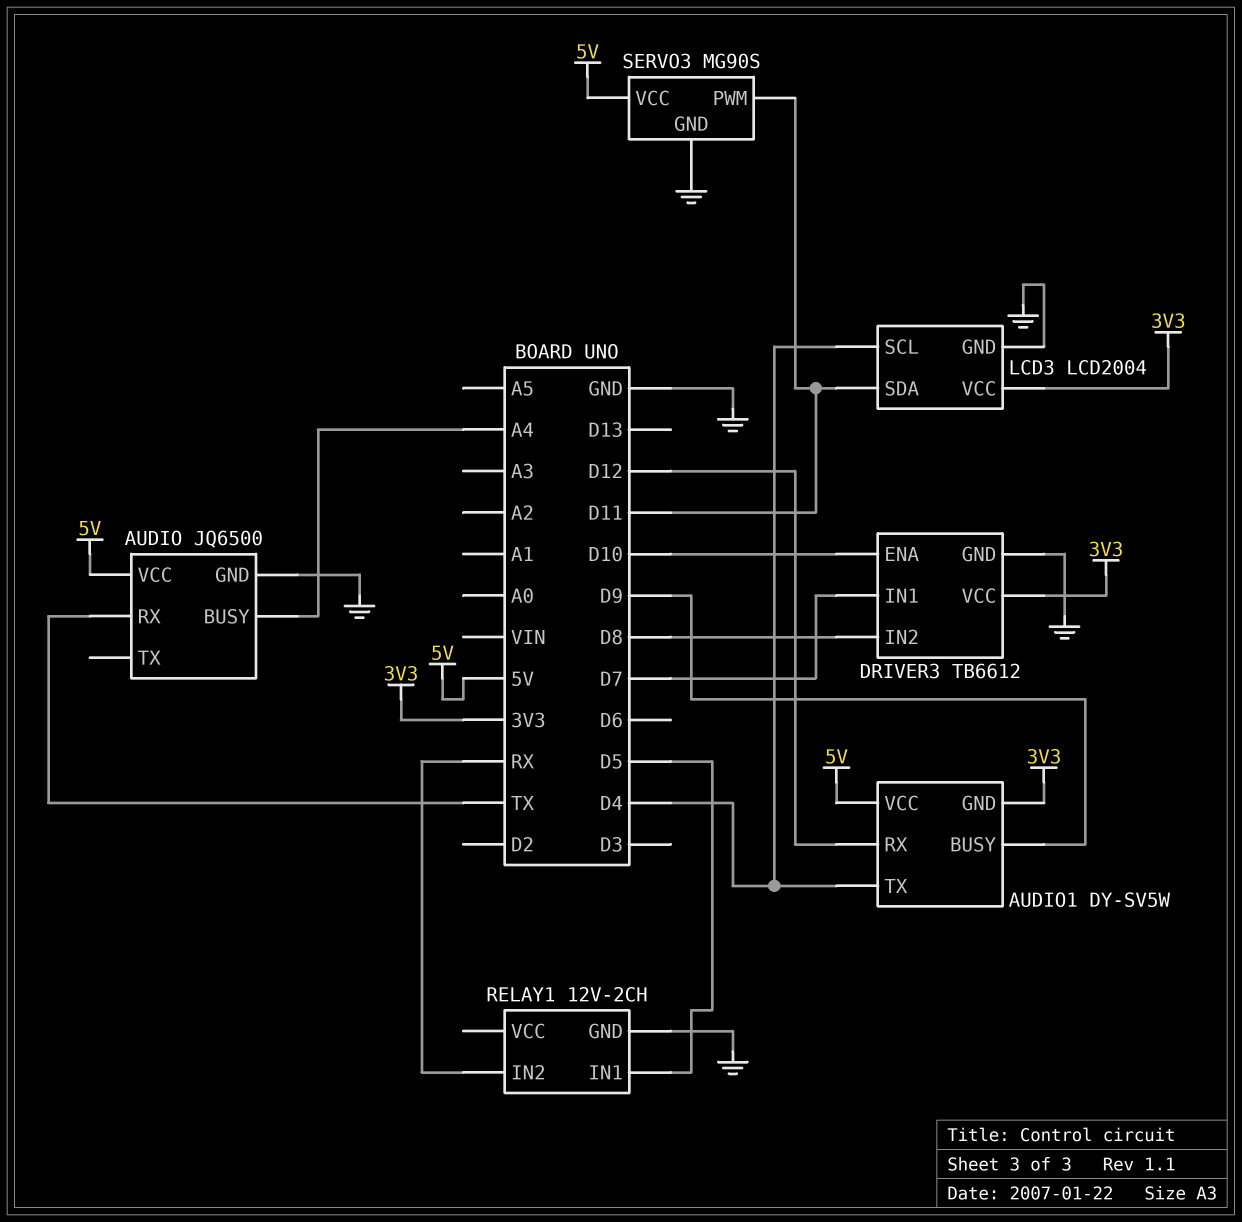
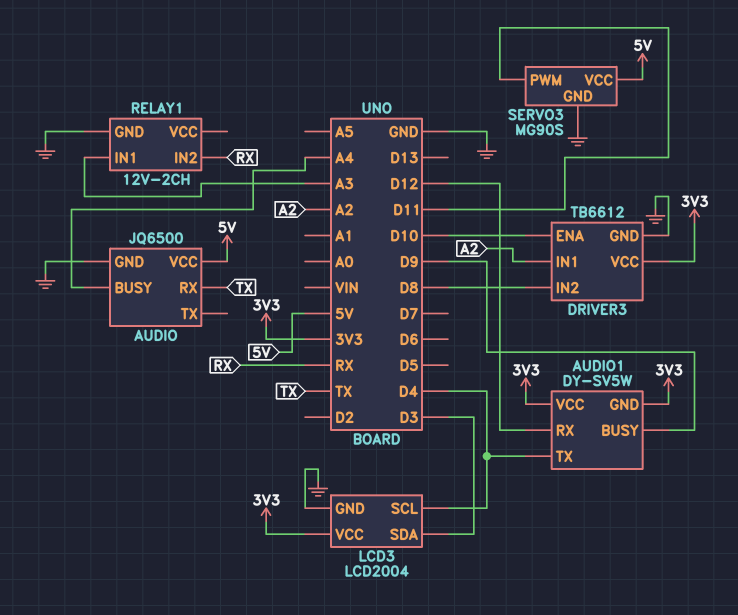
AUDIO1 pin VCC: 5V -> 3V3
DRIVER3 pin IN1: D7 -> A2
LCD3 pin SDA: D11 -> D3
RELAY1 pin IN1: D5 -> A3

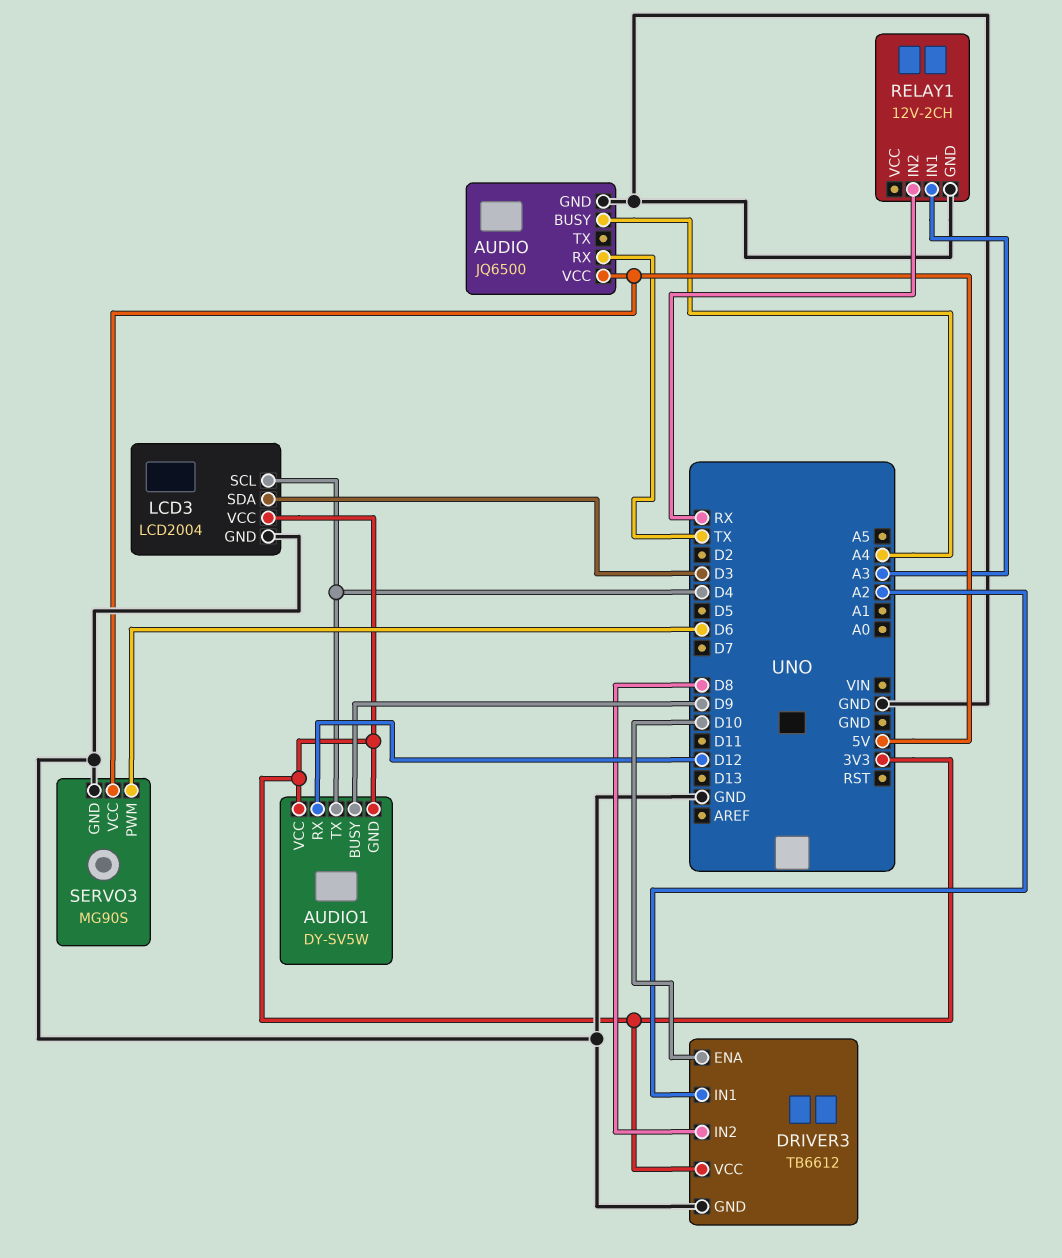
SERVO3 pin PWM: D11 -> D6

